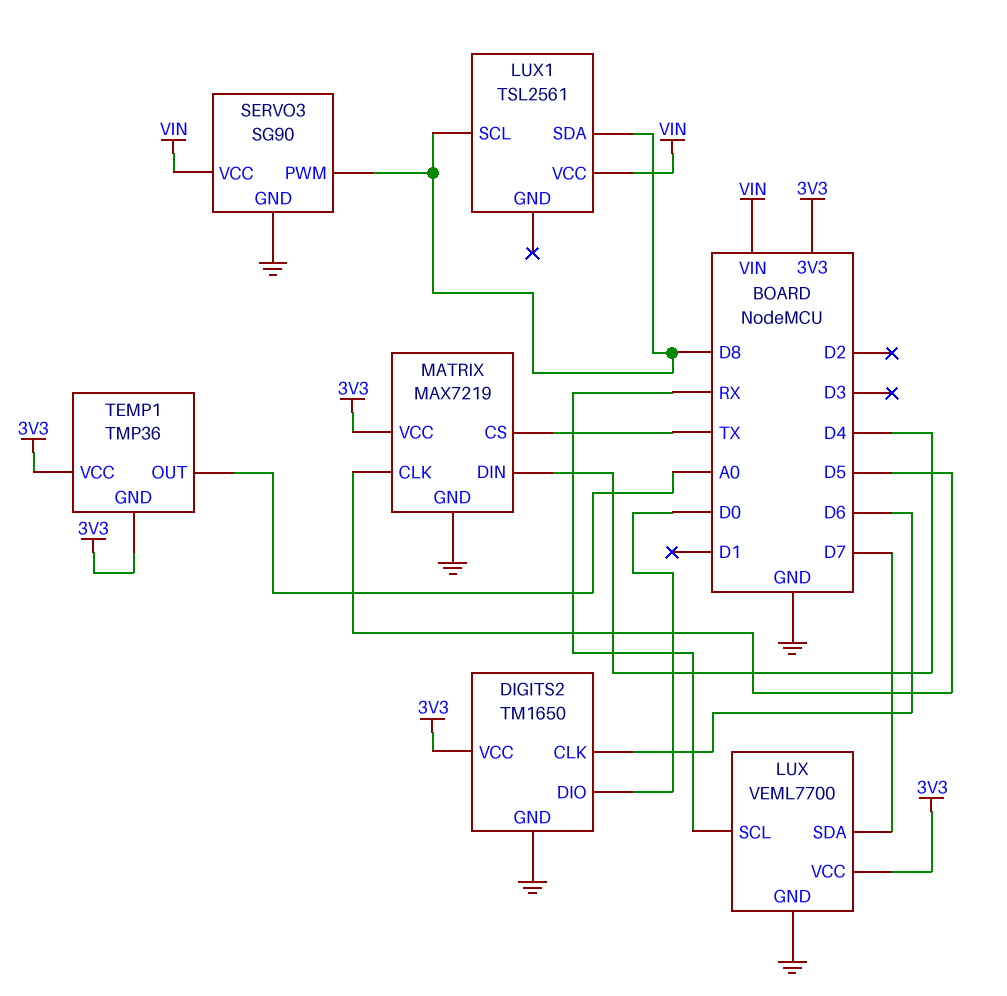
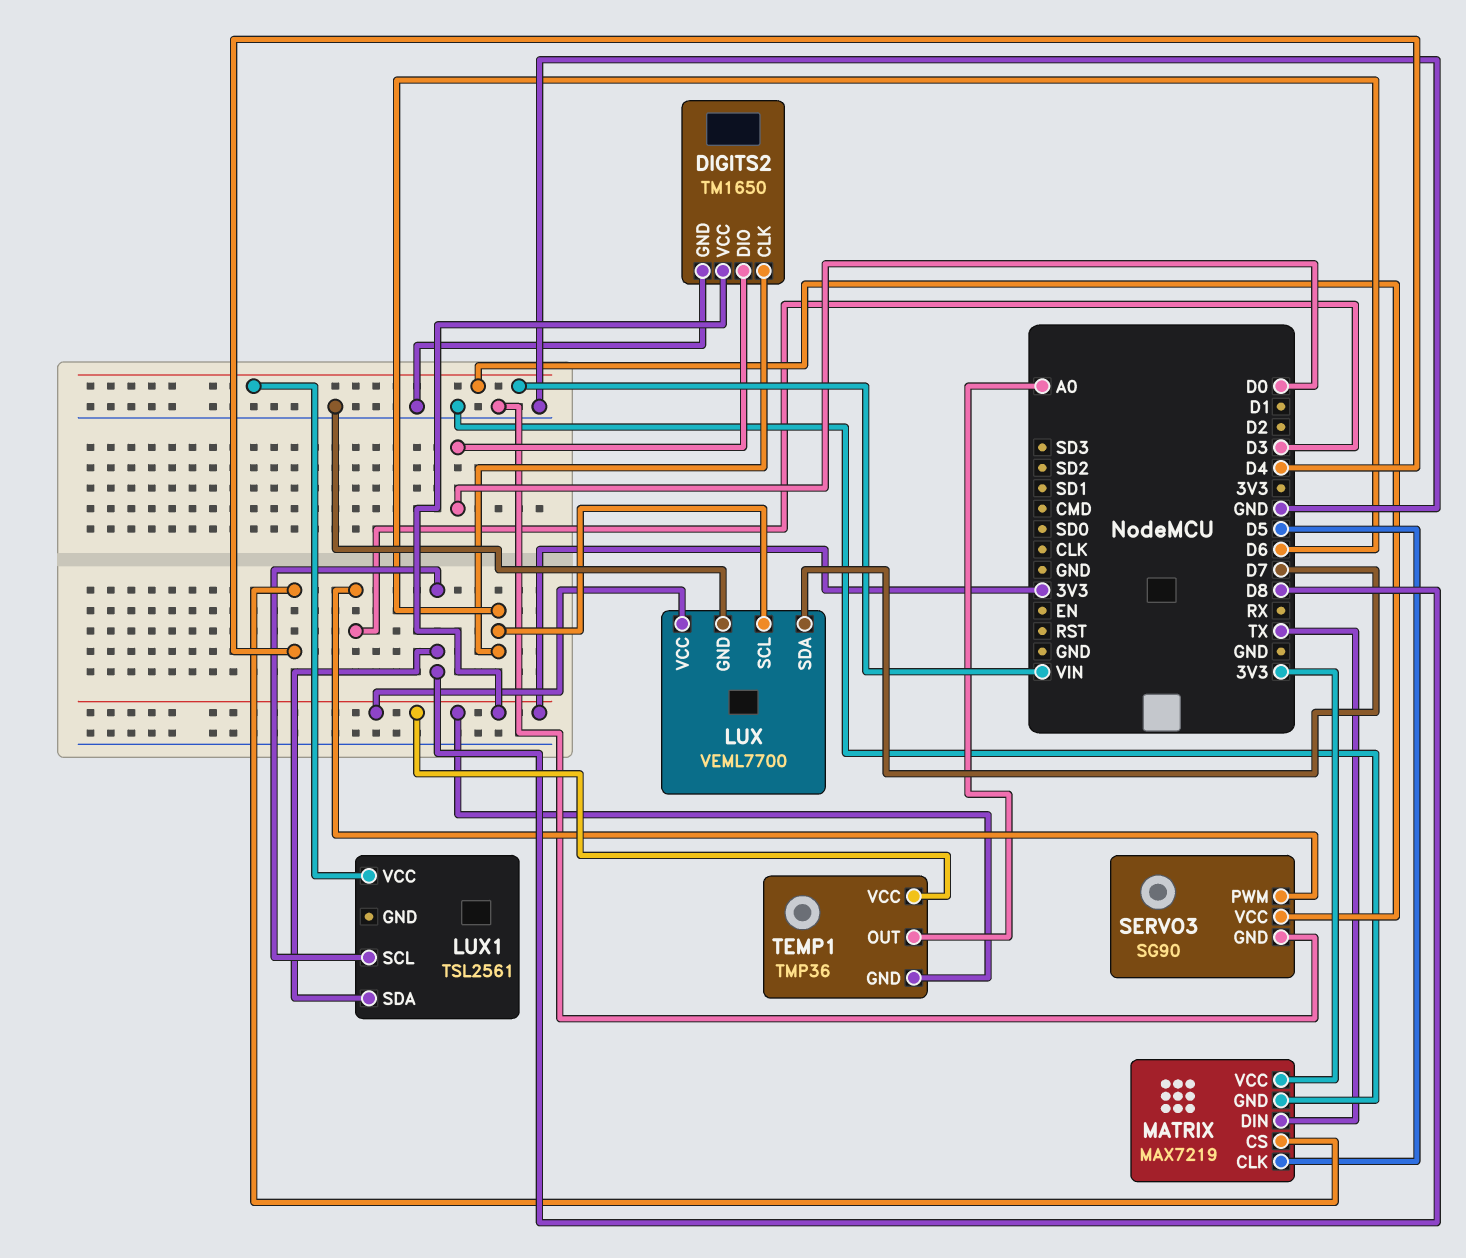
LUX pin SCL: RX -> D6
MATRIX pin CS: TX -> D4
MATRIX pin DIN: D4 -> TX
SERVO3 pin PWM: D8 -> D3

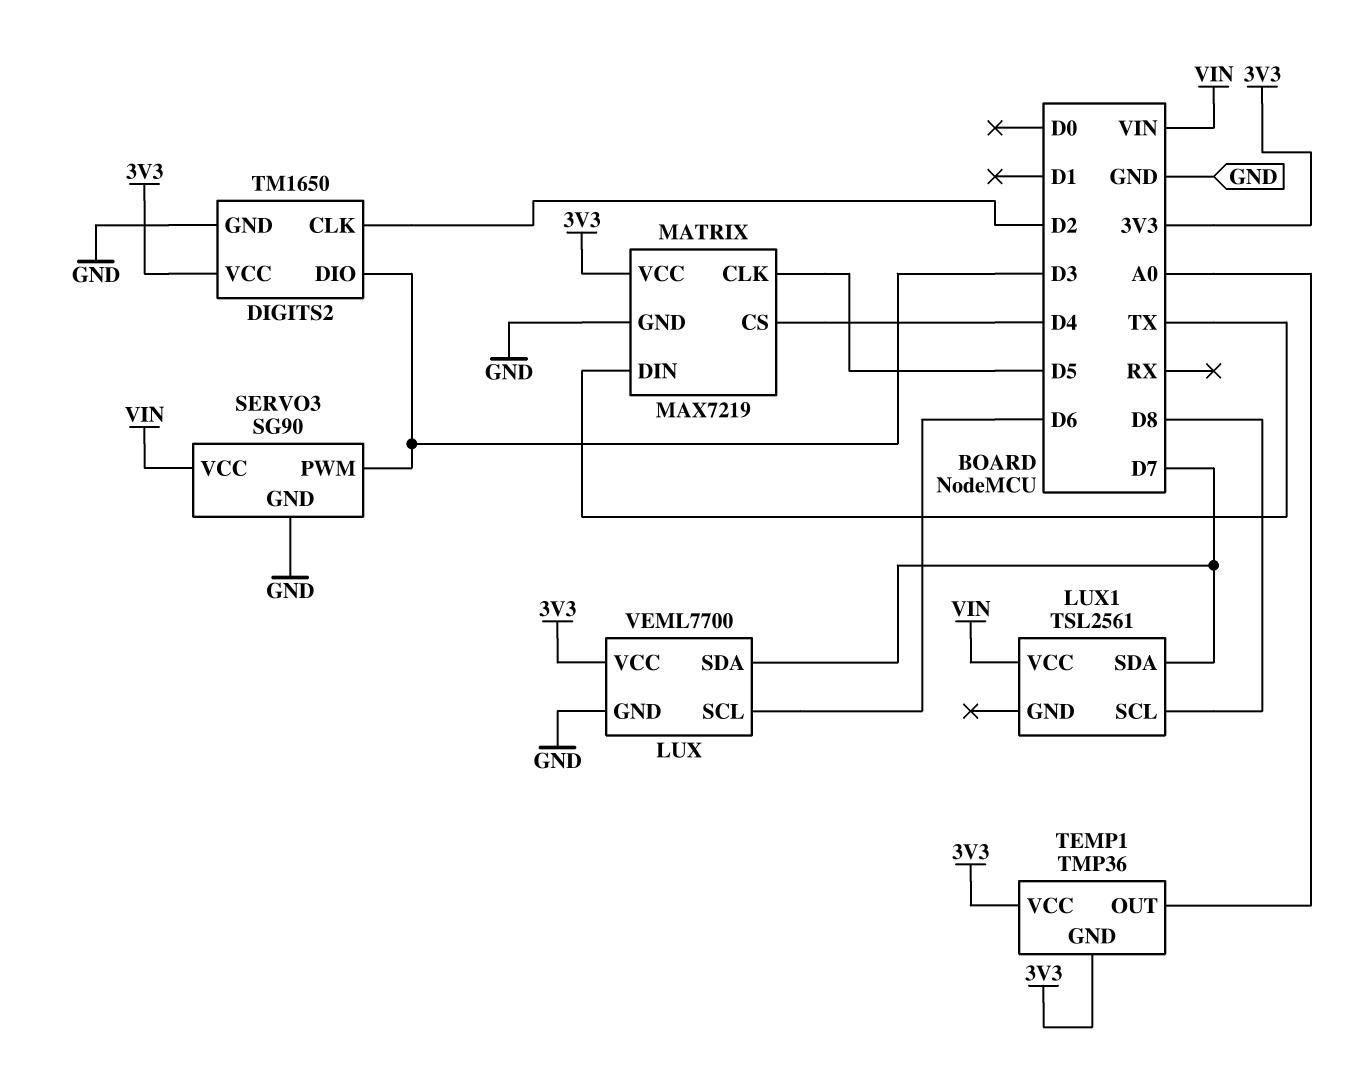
DIGITS2 pin CLK: D6 -> D2
DIGITS2 pin DIO: D0 -> D3
LUX1 pin SDA: D8 -> D7

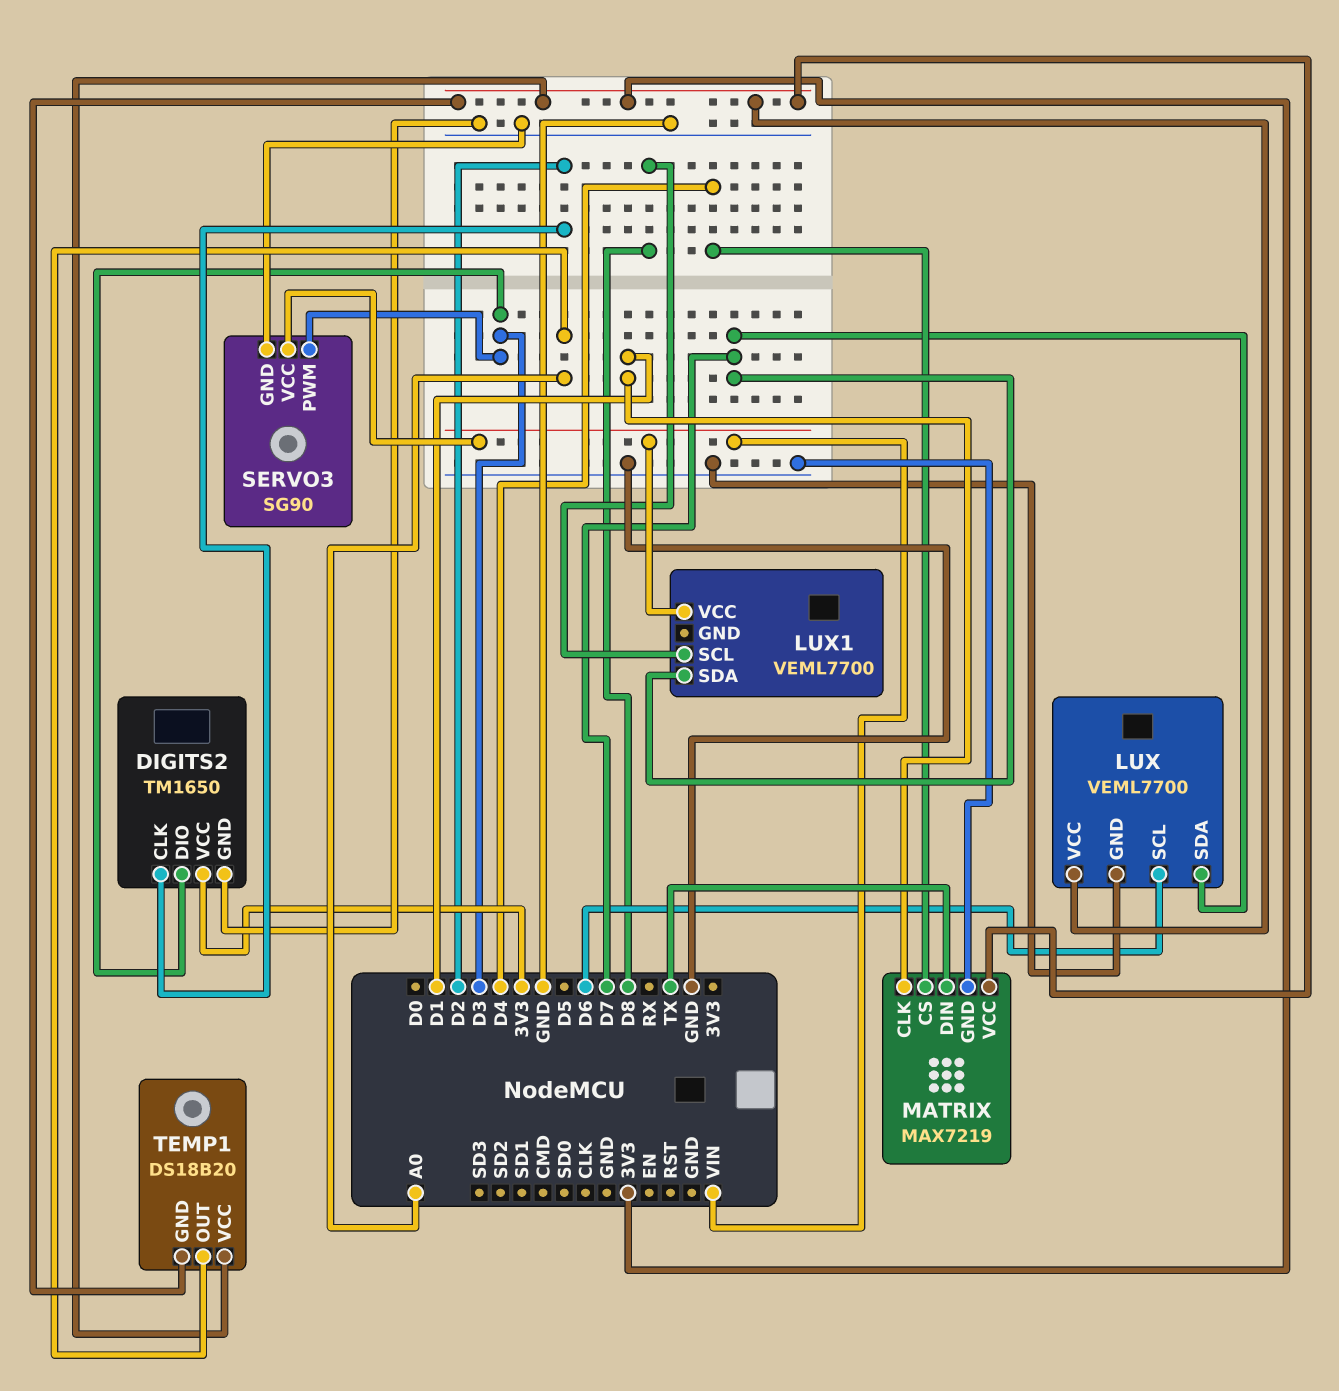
LUX1: TSL2561 -> VEML7700
MATRIX pin CLK: D5 -> D1
TEMP1: TMP36 -> DS18B20

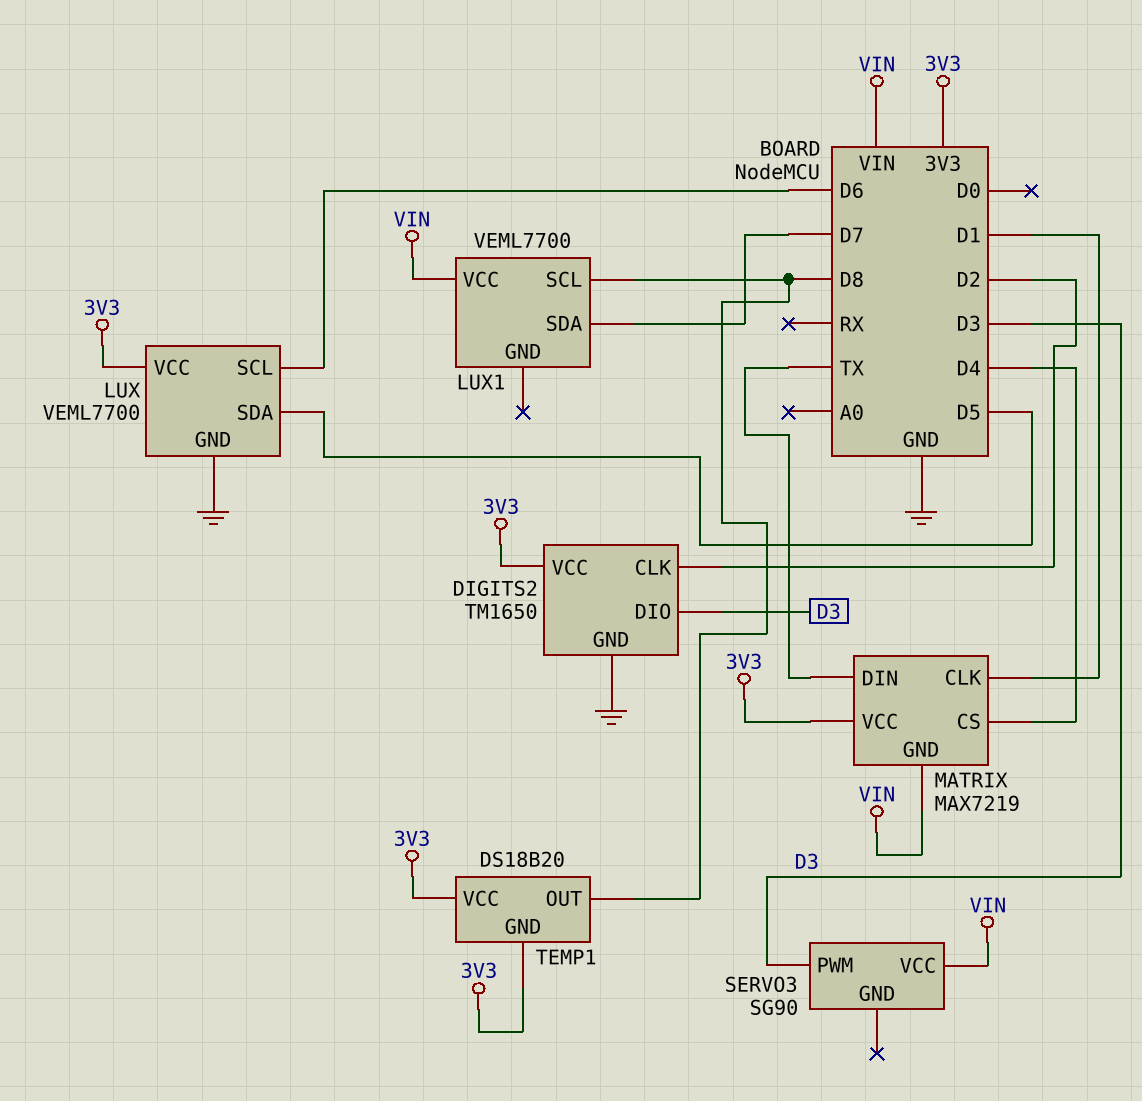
LUX pin SDA: D7 -> D5
MATRIX pin GND: GND -> VIN
SERVO3 pin GND: GND -> none
TEMP1 pin OUT: A0 -> D8

